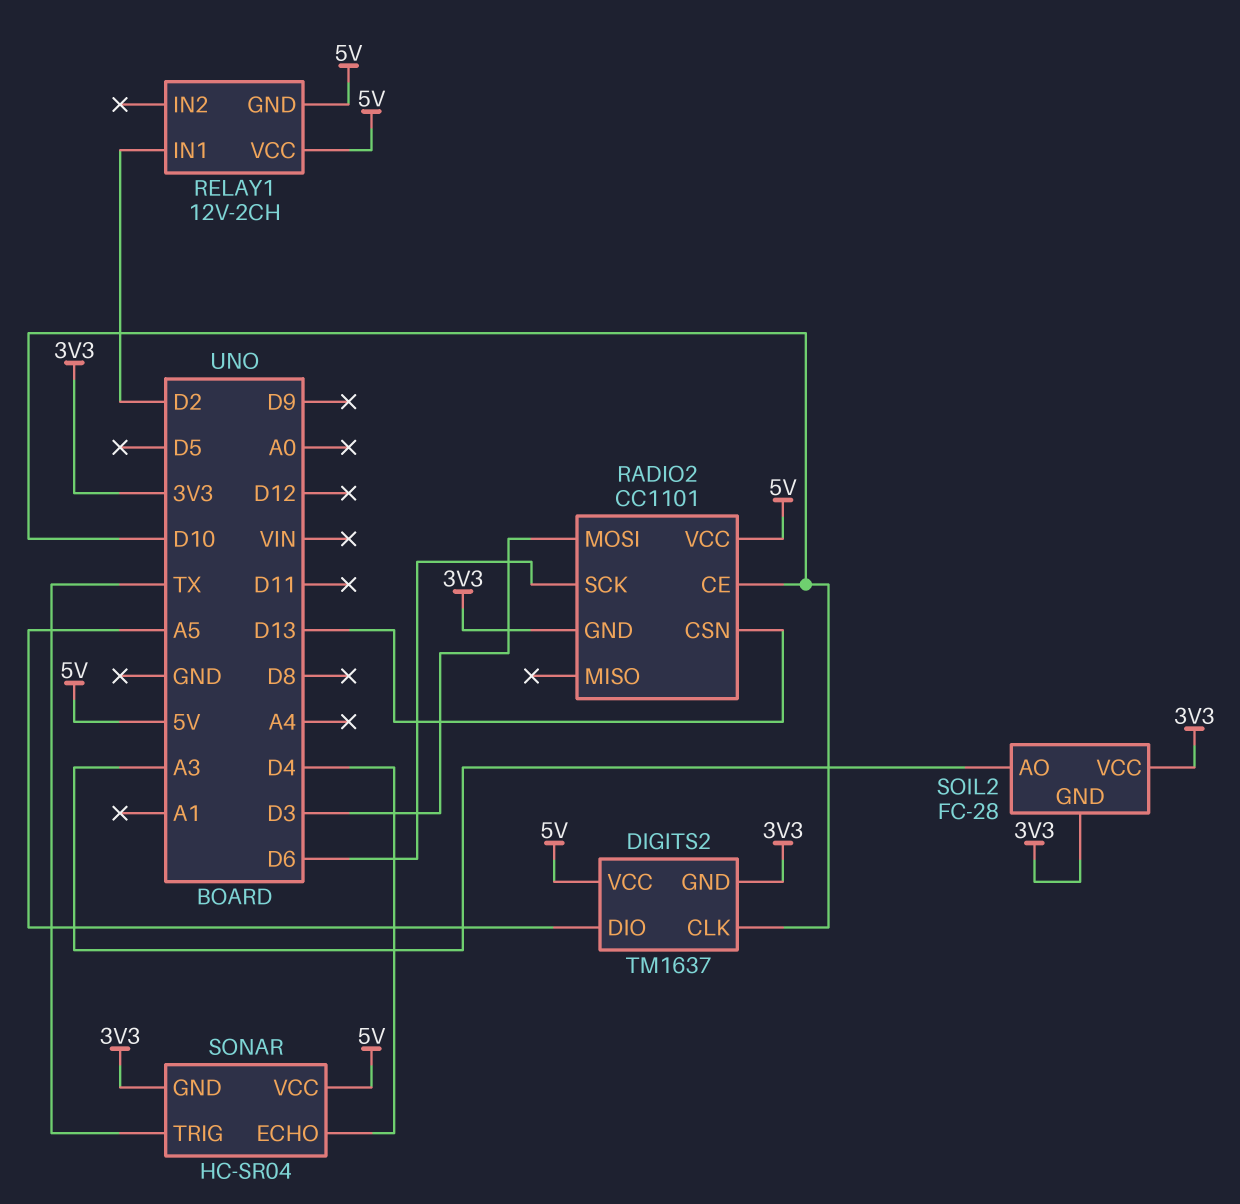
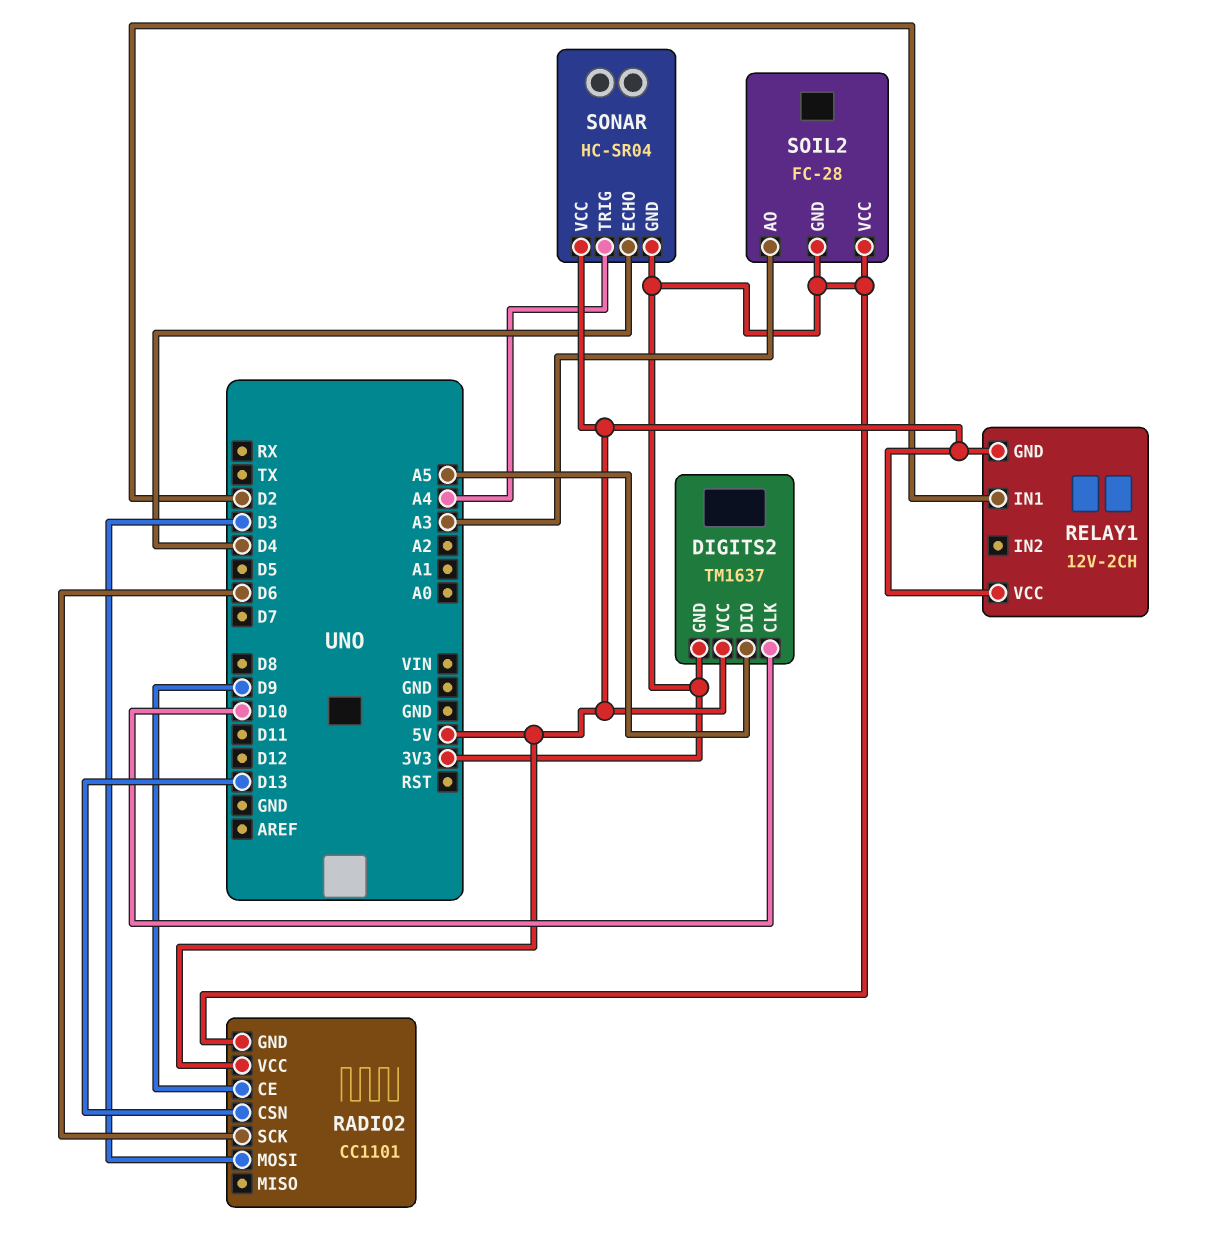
RADIO2 pin CE: D10 -> D9
SONAR pin TRIG: TX -> A4

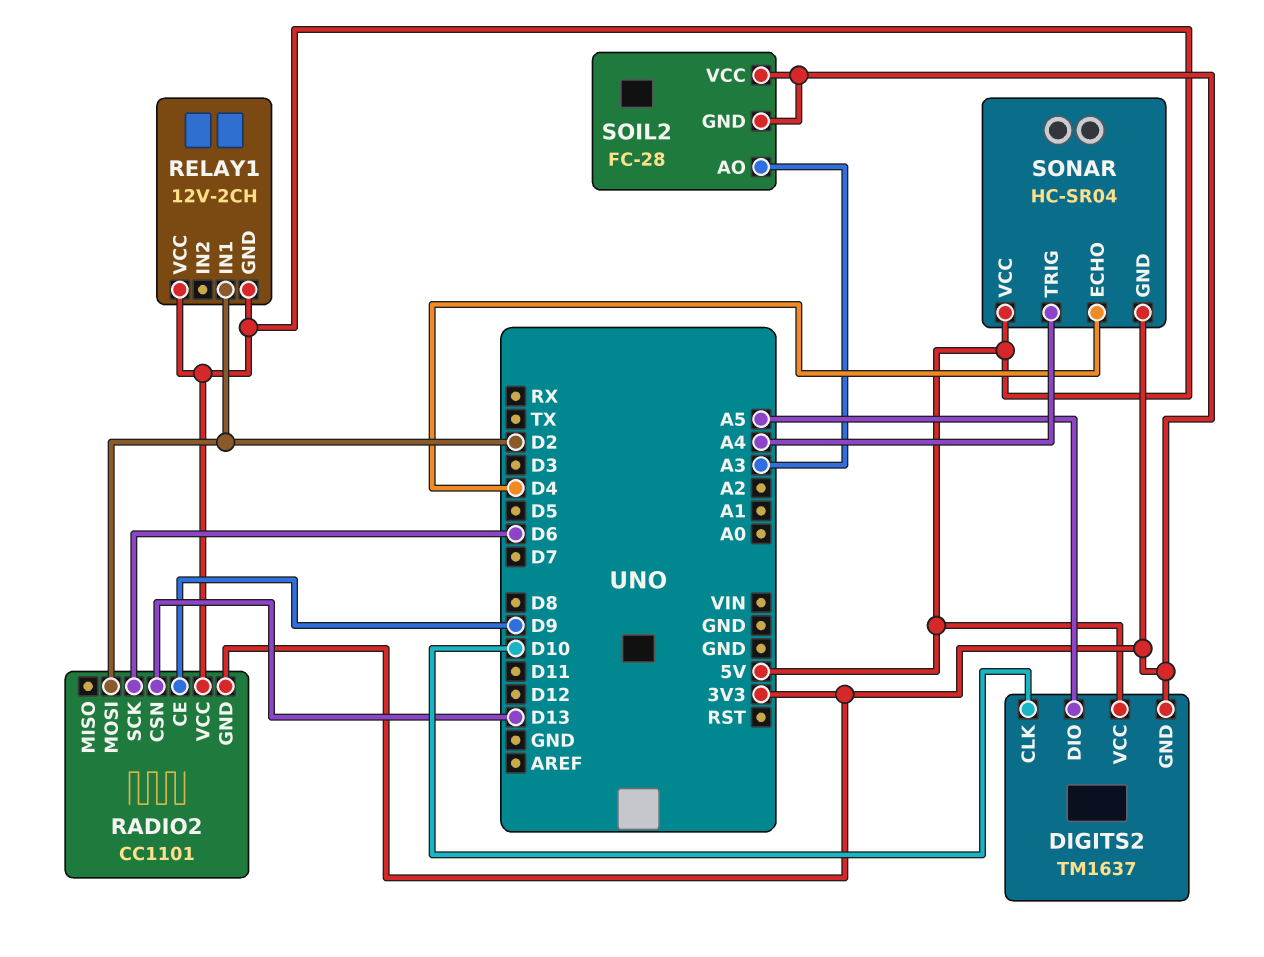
RADIO2 pin MOSI: D3 -> D2

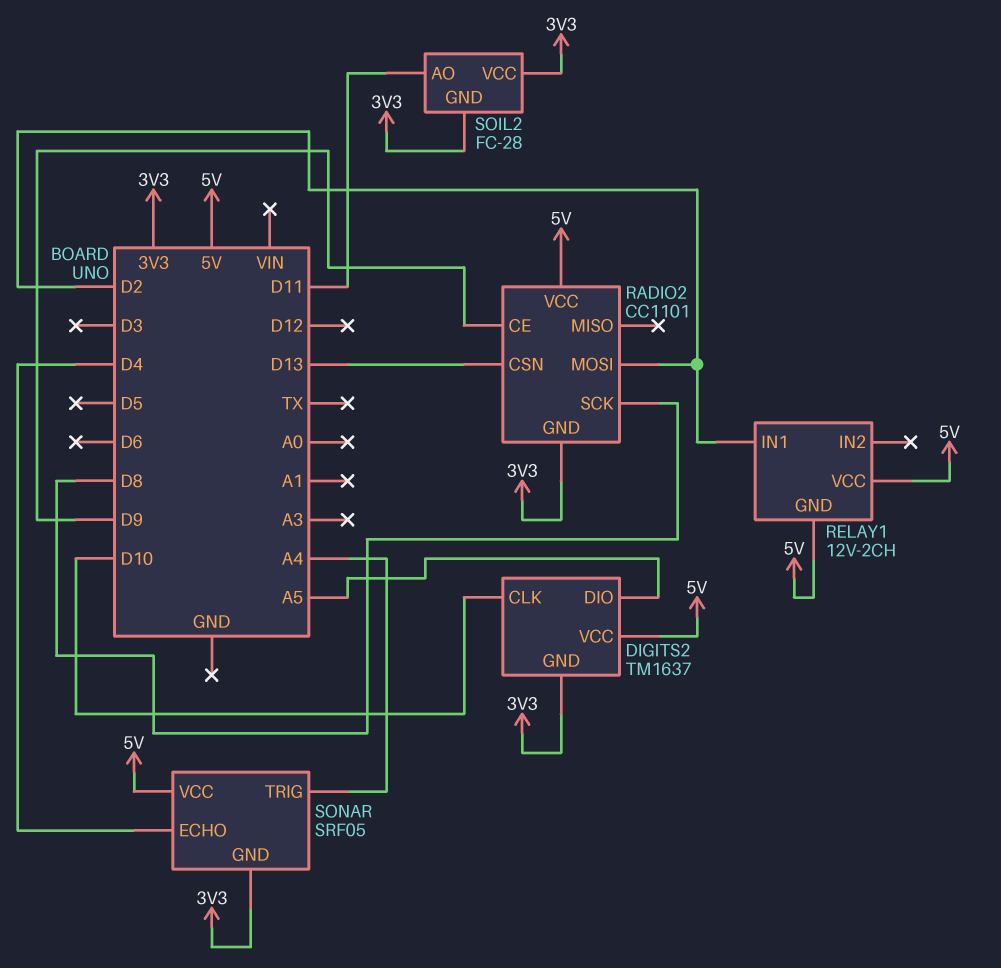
RADIO2 pin SCK: D6 -> D8
SOIL2 pin AO: A3 -> D11
SONAR: HC-SR04 -> SRF05

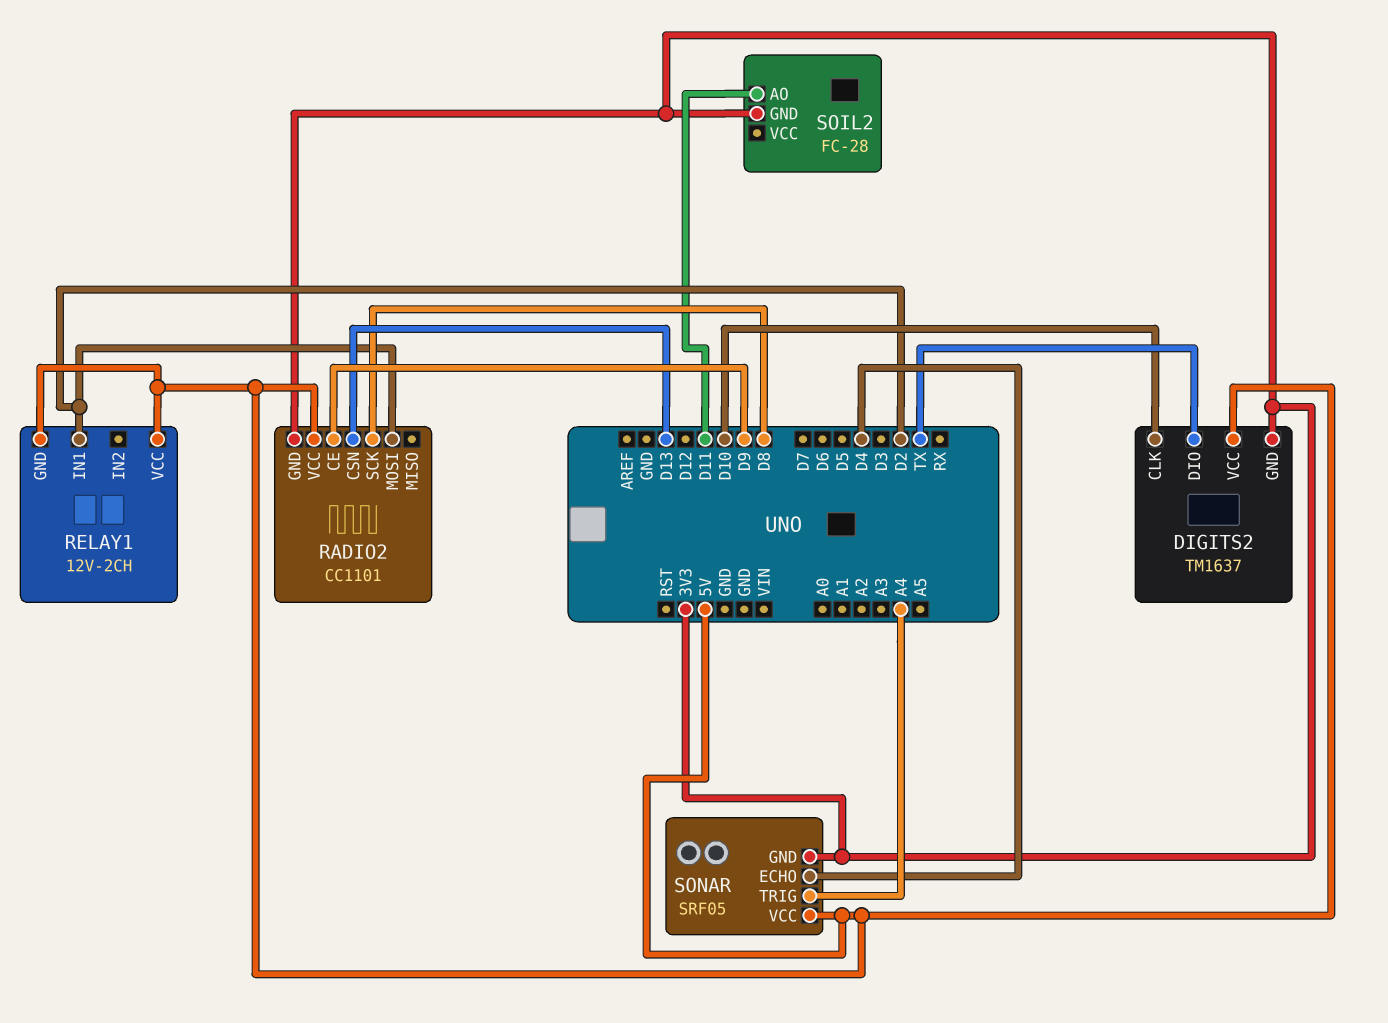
DIGITS2 pin DIO: A5 -> TX
SOIL2 pin VCC: 3V3 -> none

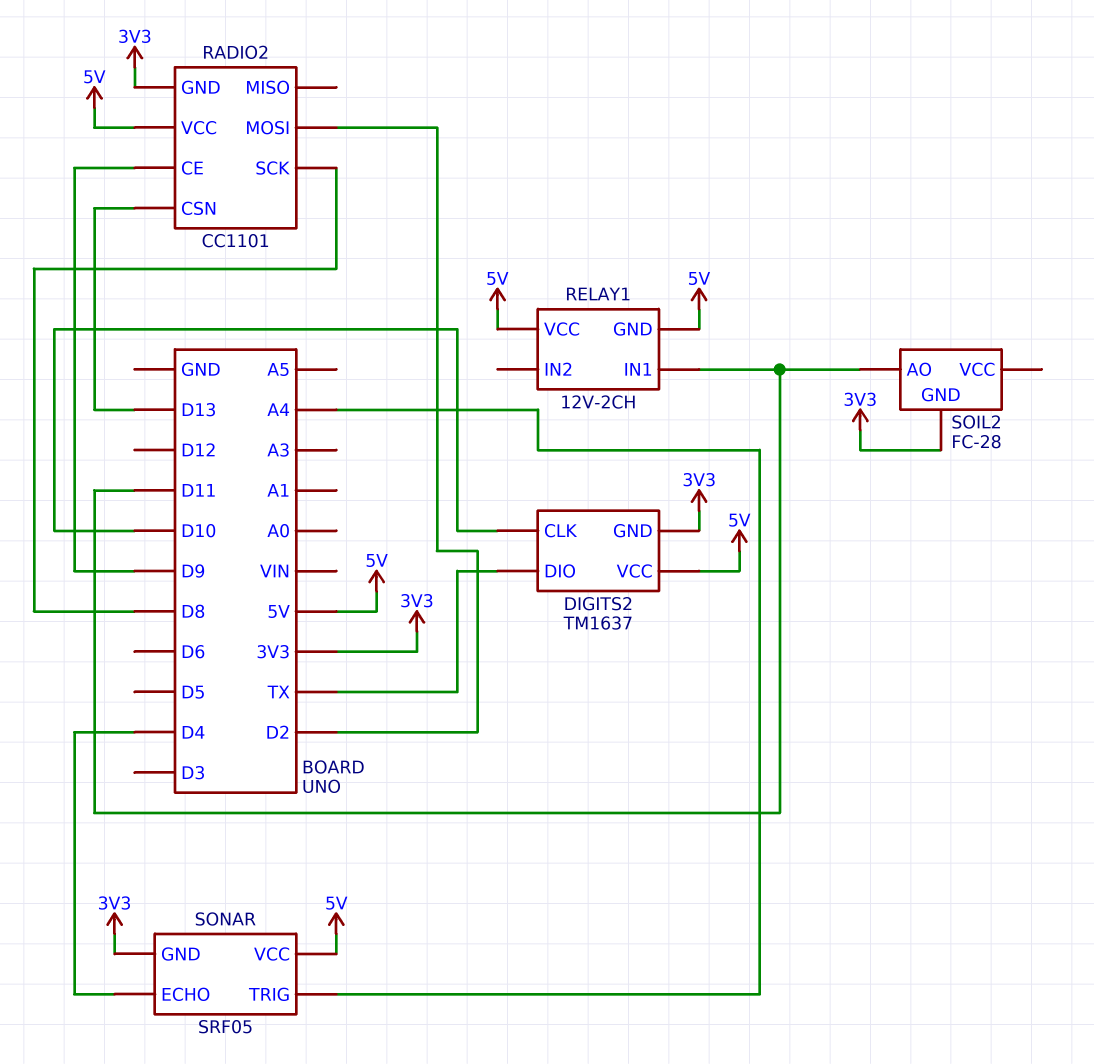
RELAY1 pin IN1: D2 -> D11

